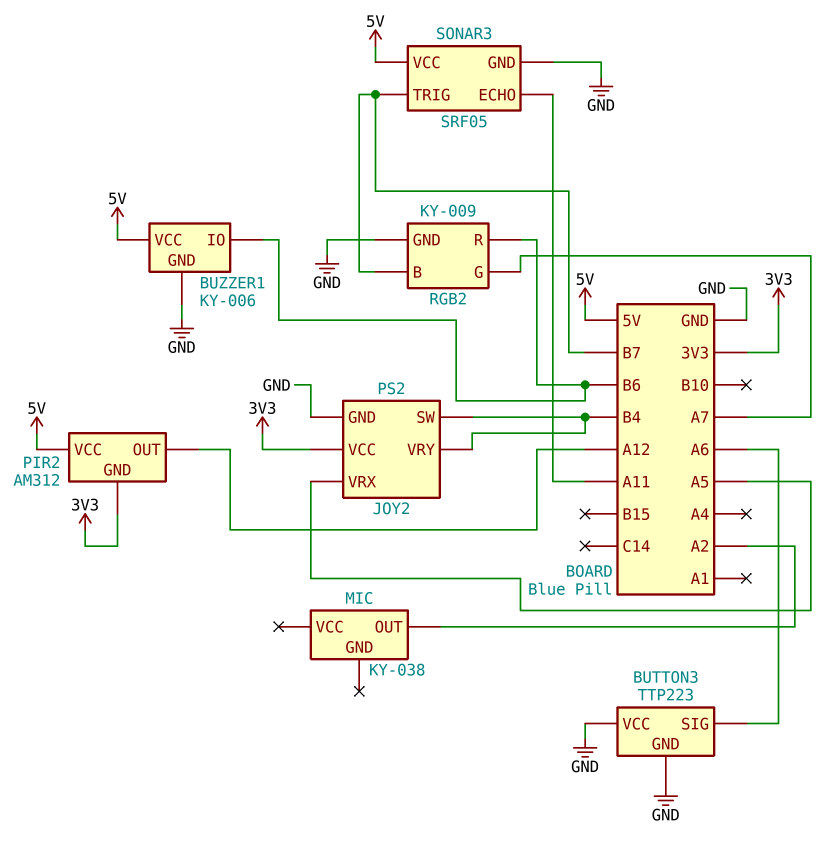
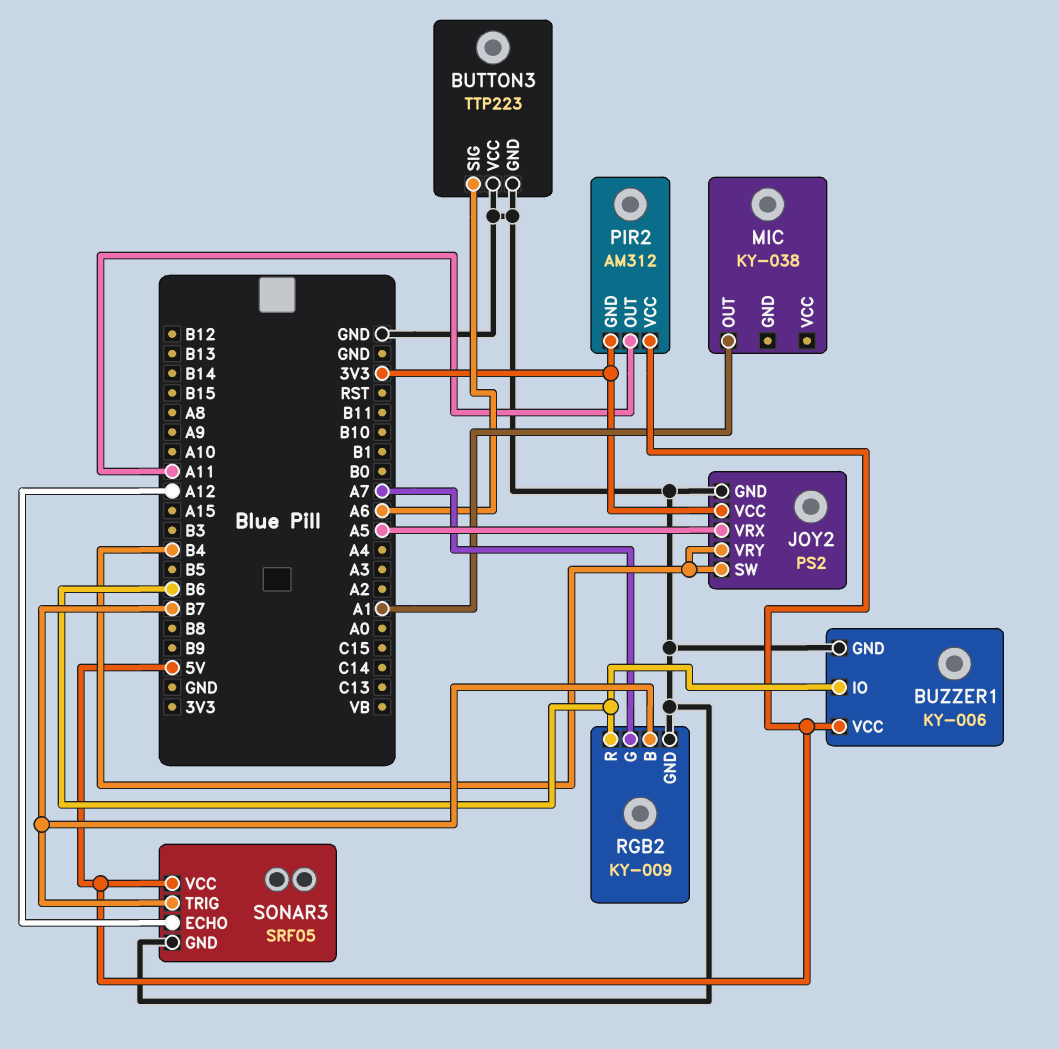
MIC pin OUT: A2 -> A1
PIR2 pin OUT: A12 -> A11
SONAR3 pin ECHO: A11 -> A12

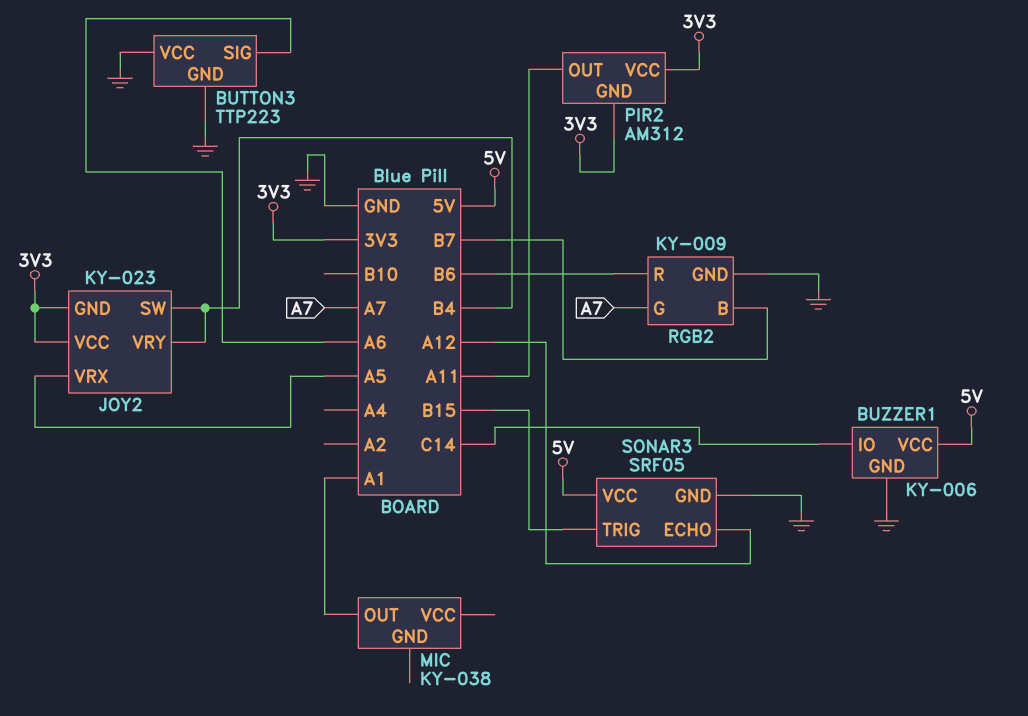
BUZZER1 pin IO: B6 -> C14
JOY2: PS2 -> KY-023
JOY2 pin GND: GND -> 3V3
PIR2 pin VCC: 5V -> 3V3
SONAR3 pin TRIG: B7 -> B15

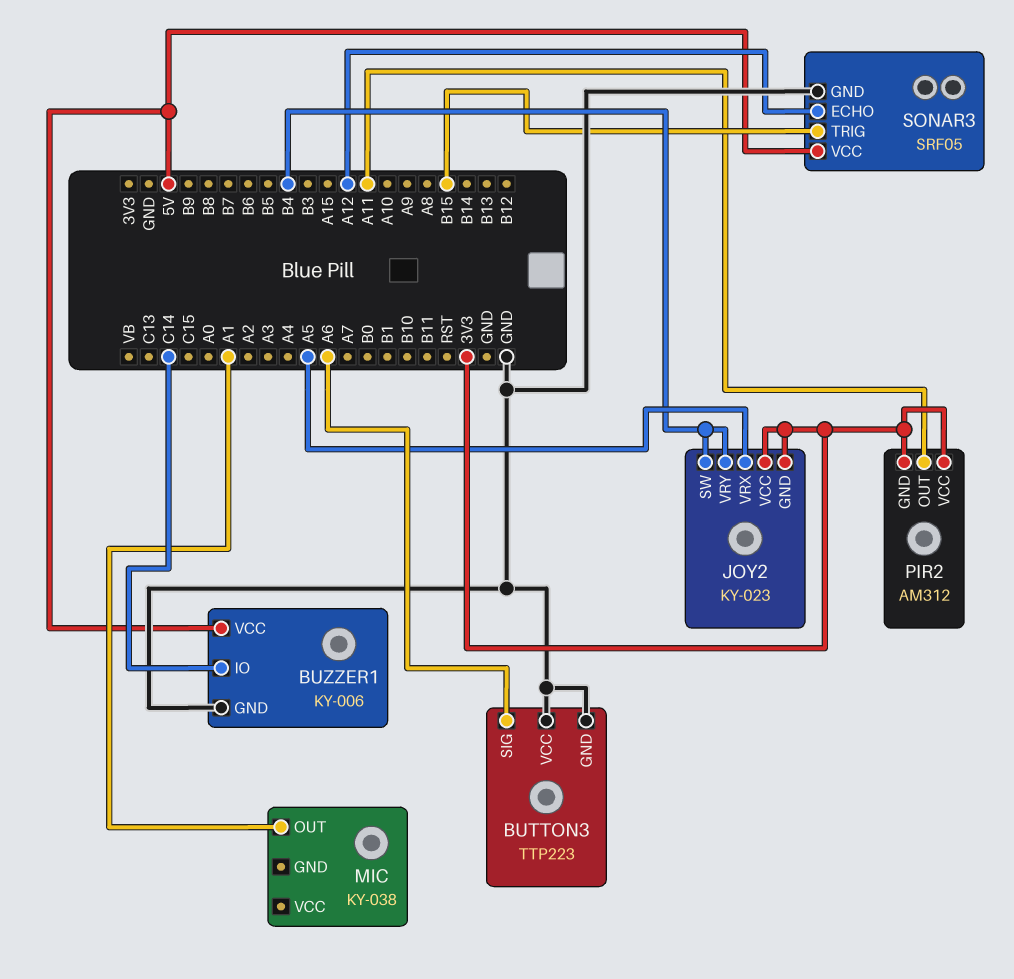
RGB2: KY-009 -> none
RGB2 pin B: B7 -> none
RGB2 pin G: A7 -> none
RGB2 pin GND: GND -> none
RGB2 pin R: B6 -> none

